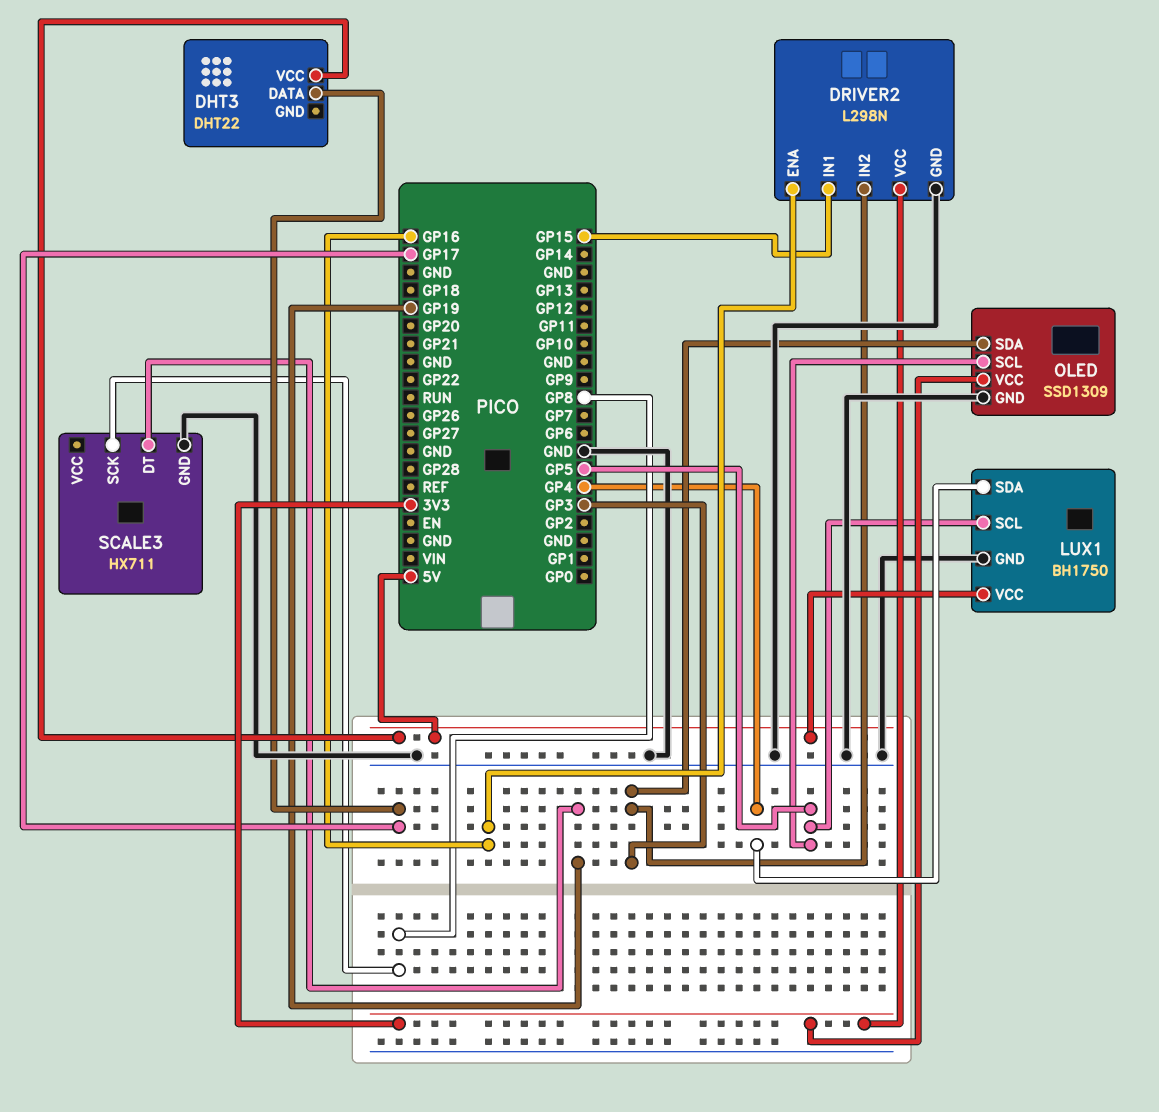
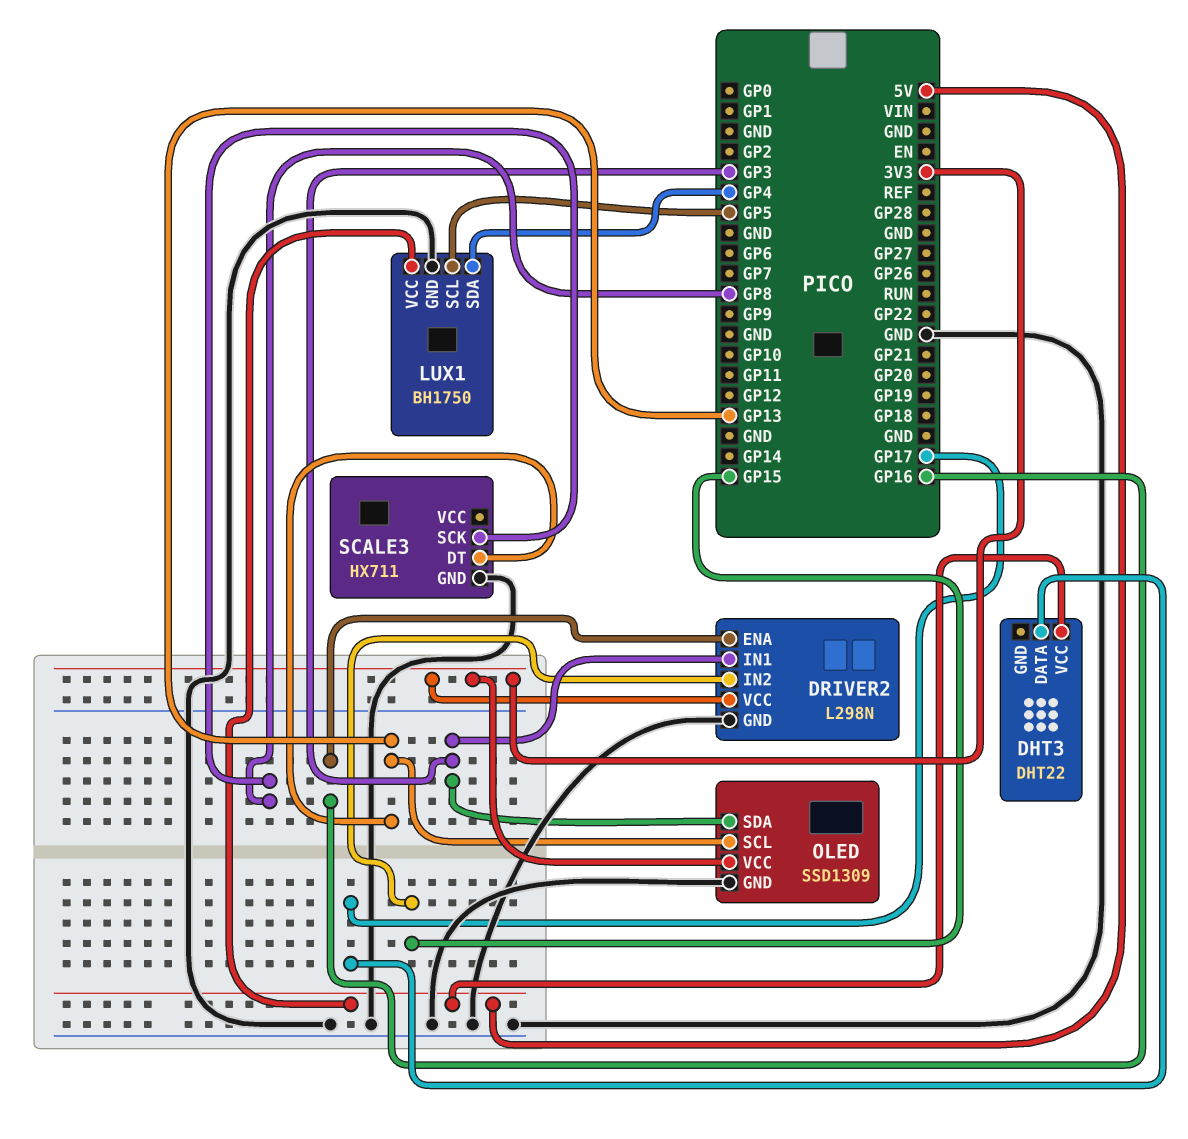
DRIVER2 pin IN1: GP15 -> GP3
DRIVER2 pin IN2: GP3 -> GP15
OLED pin SCL: GP5 -> GP13
SCALE3 pin DT: GP19 -> GP13

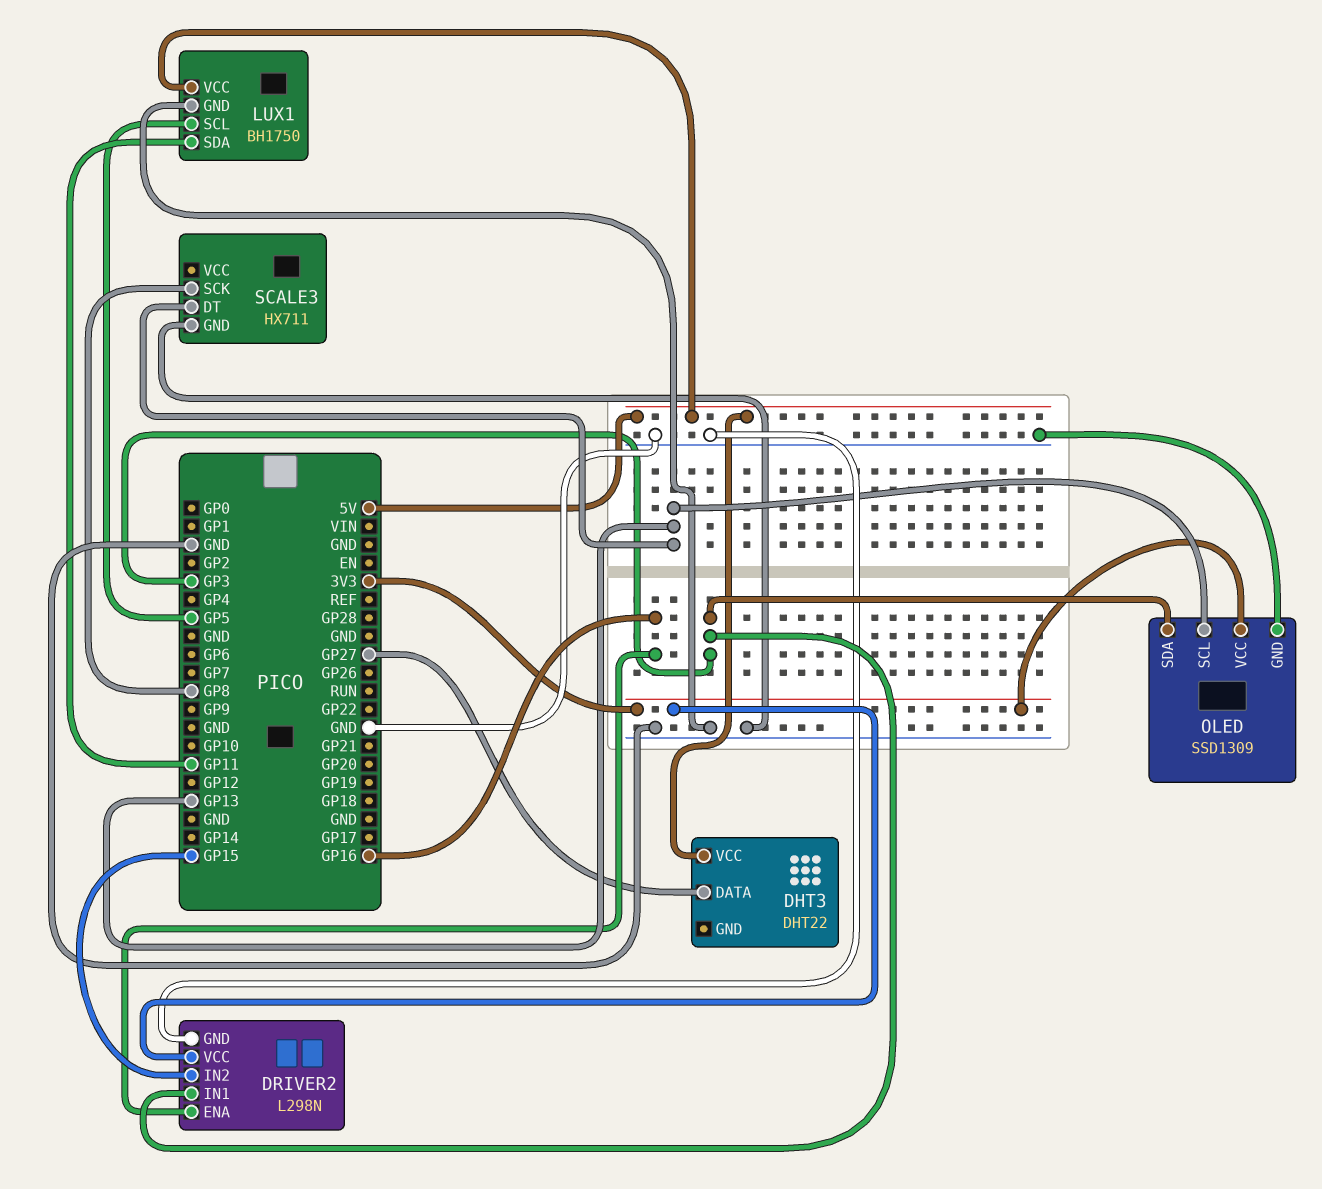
DHT3 pin DATA: GP17 -> GP27
LUX1 pin SDA: GP4 -> GP11

